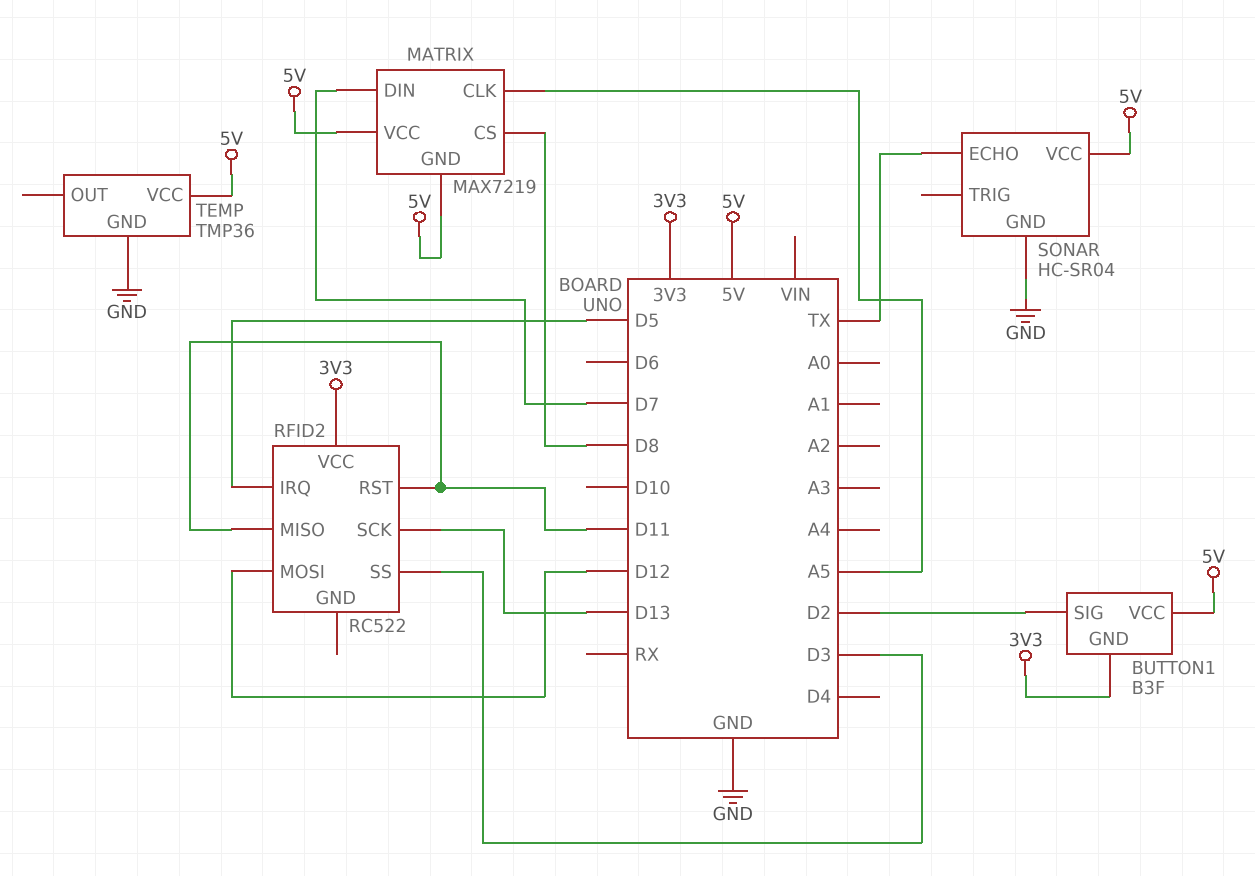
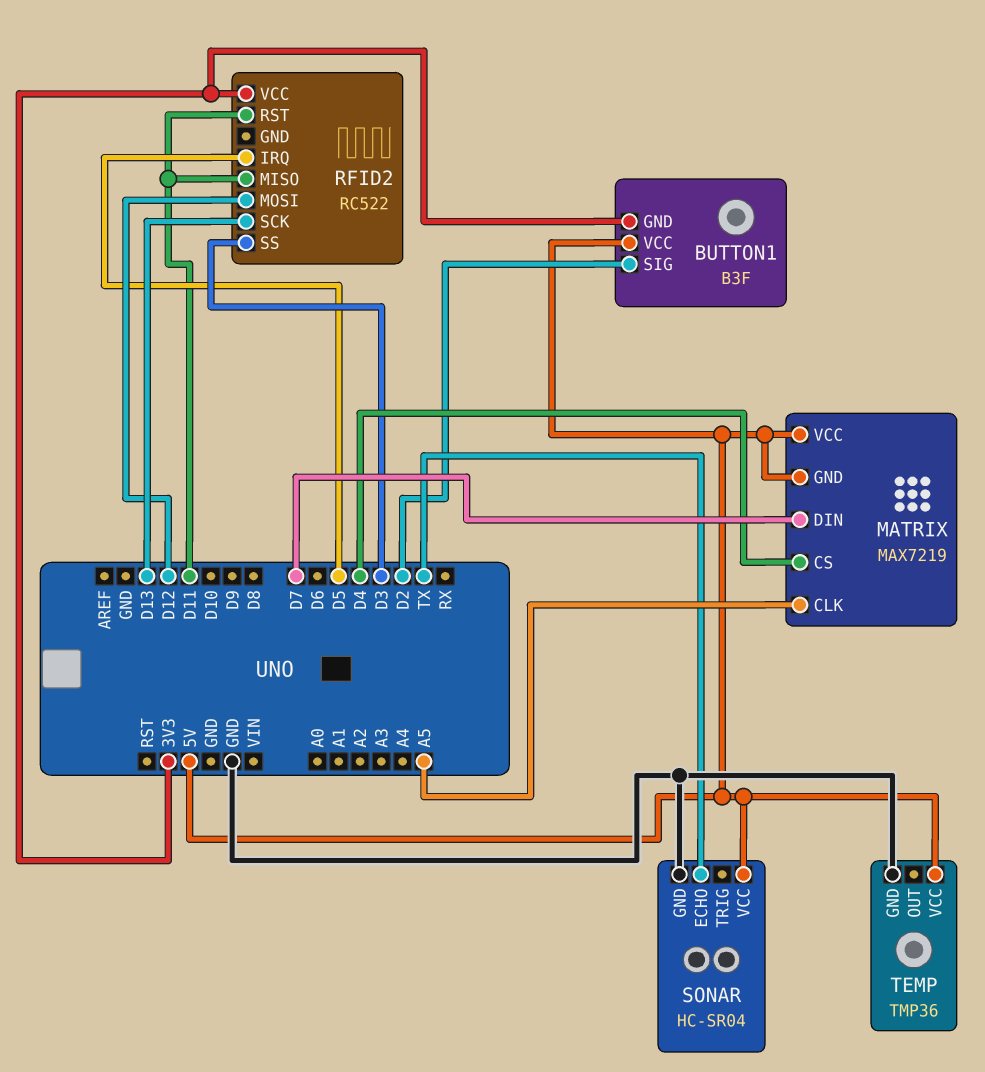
MATRIX pin CS: D8 -> D4

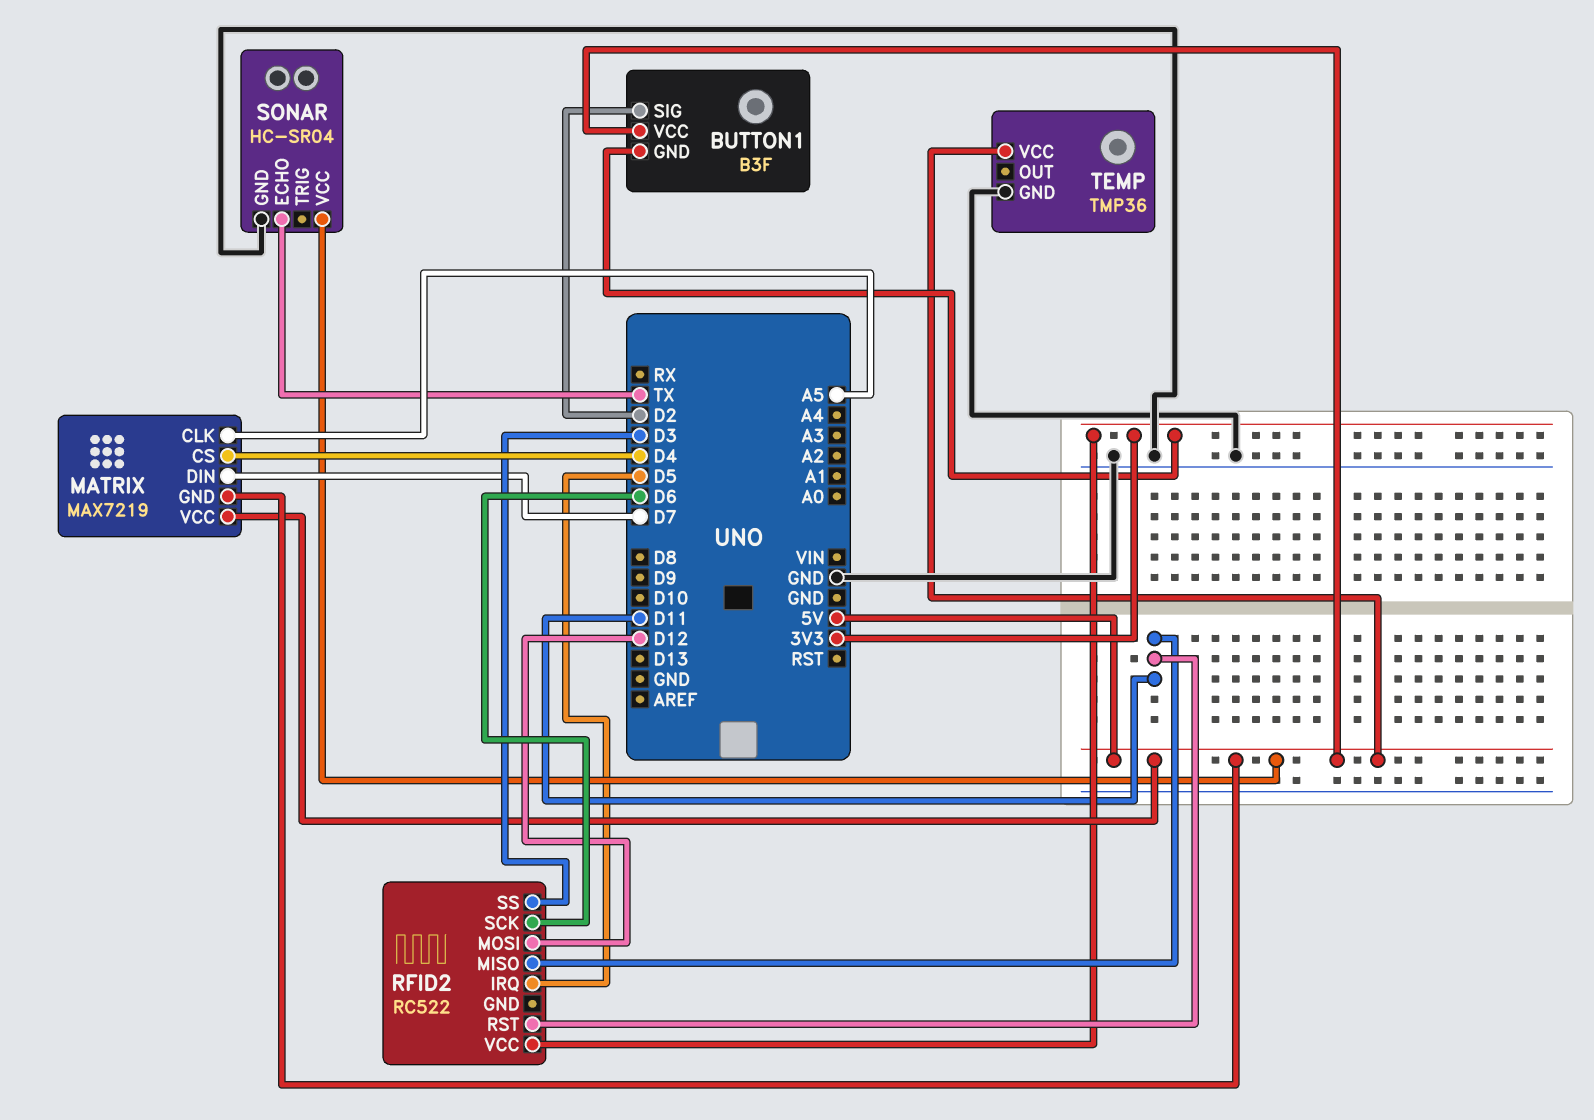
RFID2 pin SCK: D13 -> D6

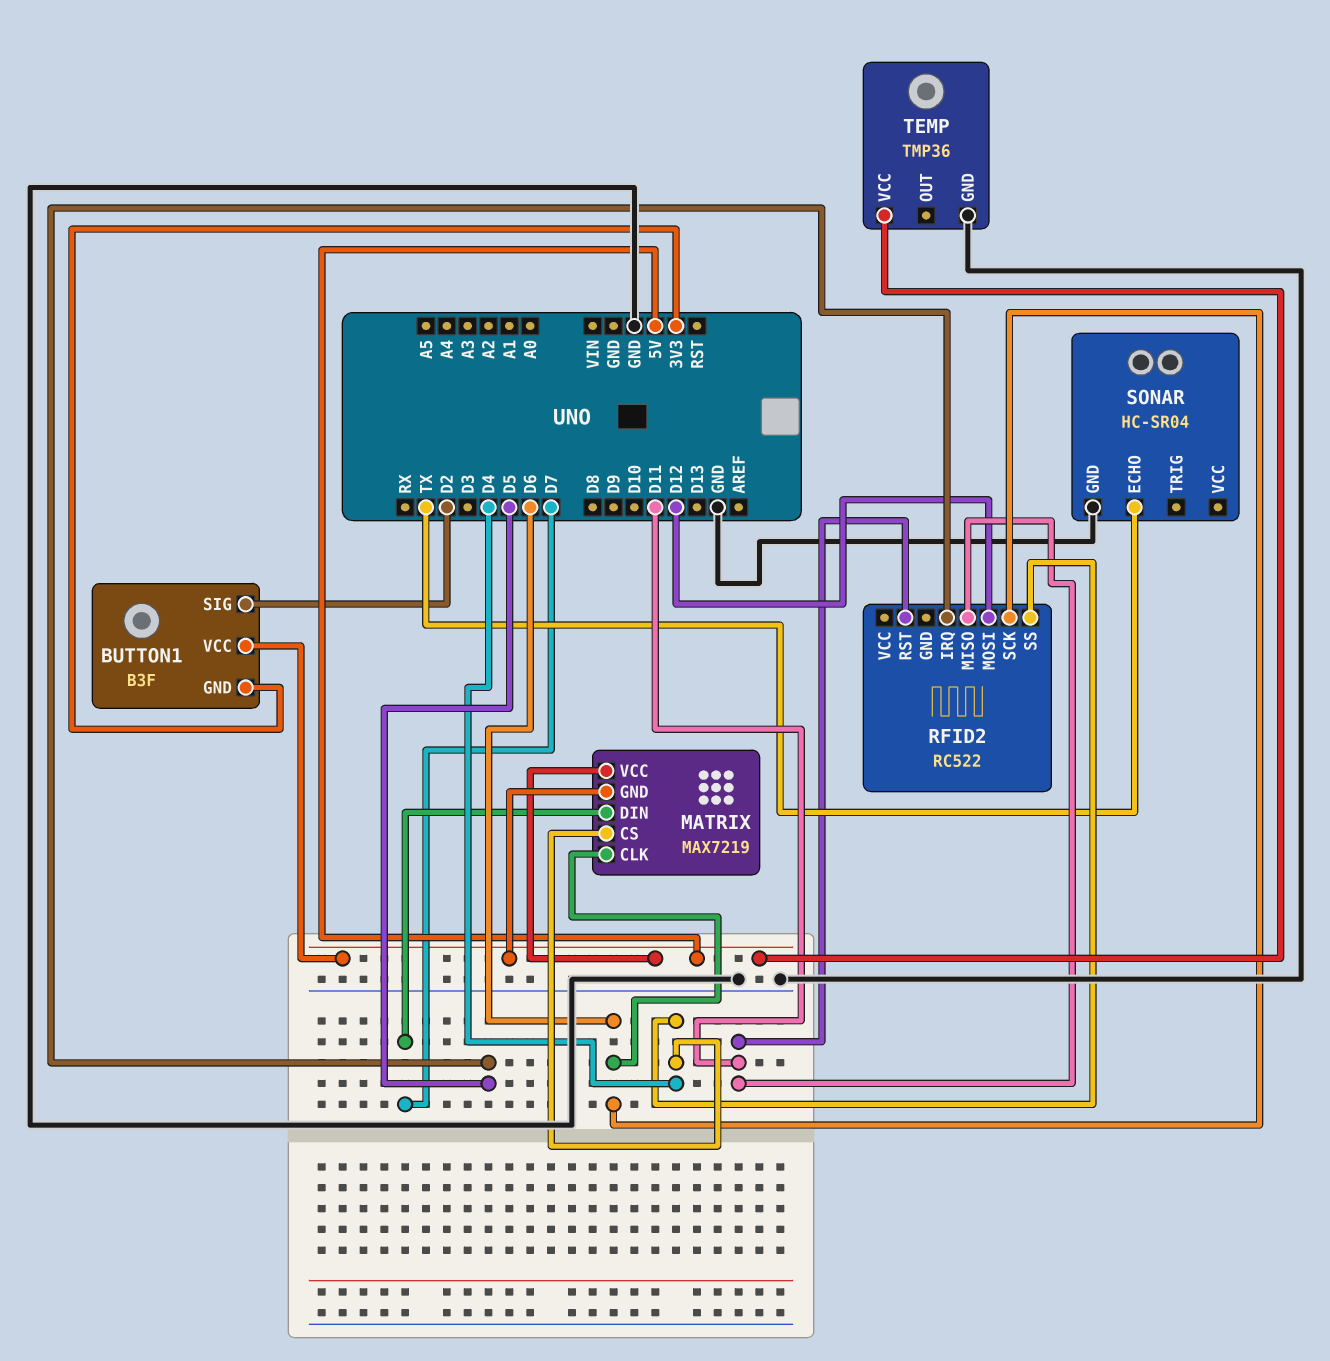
MATRIX pin CLK: A5 -> D6
RFID2 pin SS: D3 -> D4
RFID2 pin VCC: 3V3 -> none
SONAR pin VCC: 5V -> none

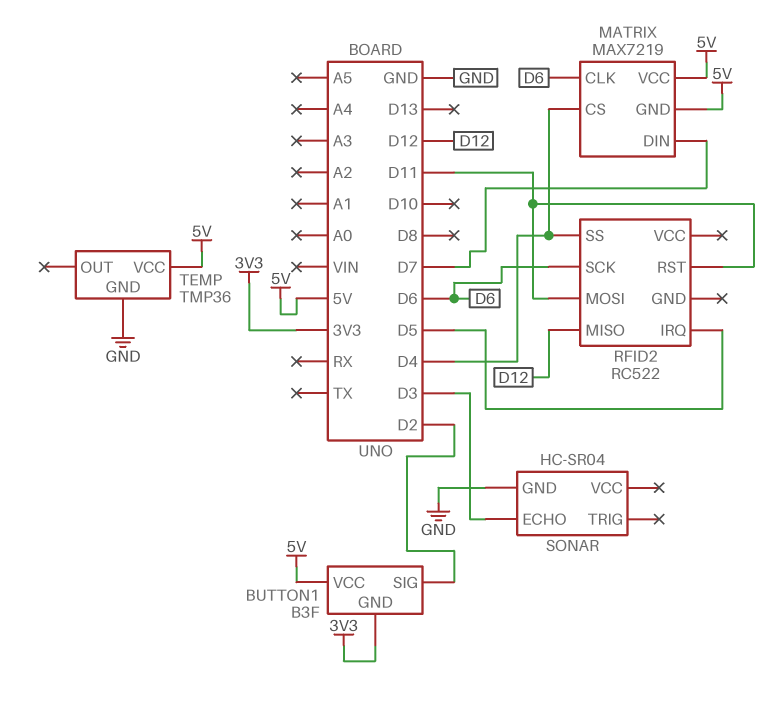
RFID2 pin MISO: D11 -> D12
RFID2 pin MOSI: D12 -> D11
SONAR pin ECHO: TX -> D3

